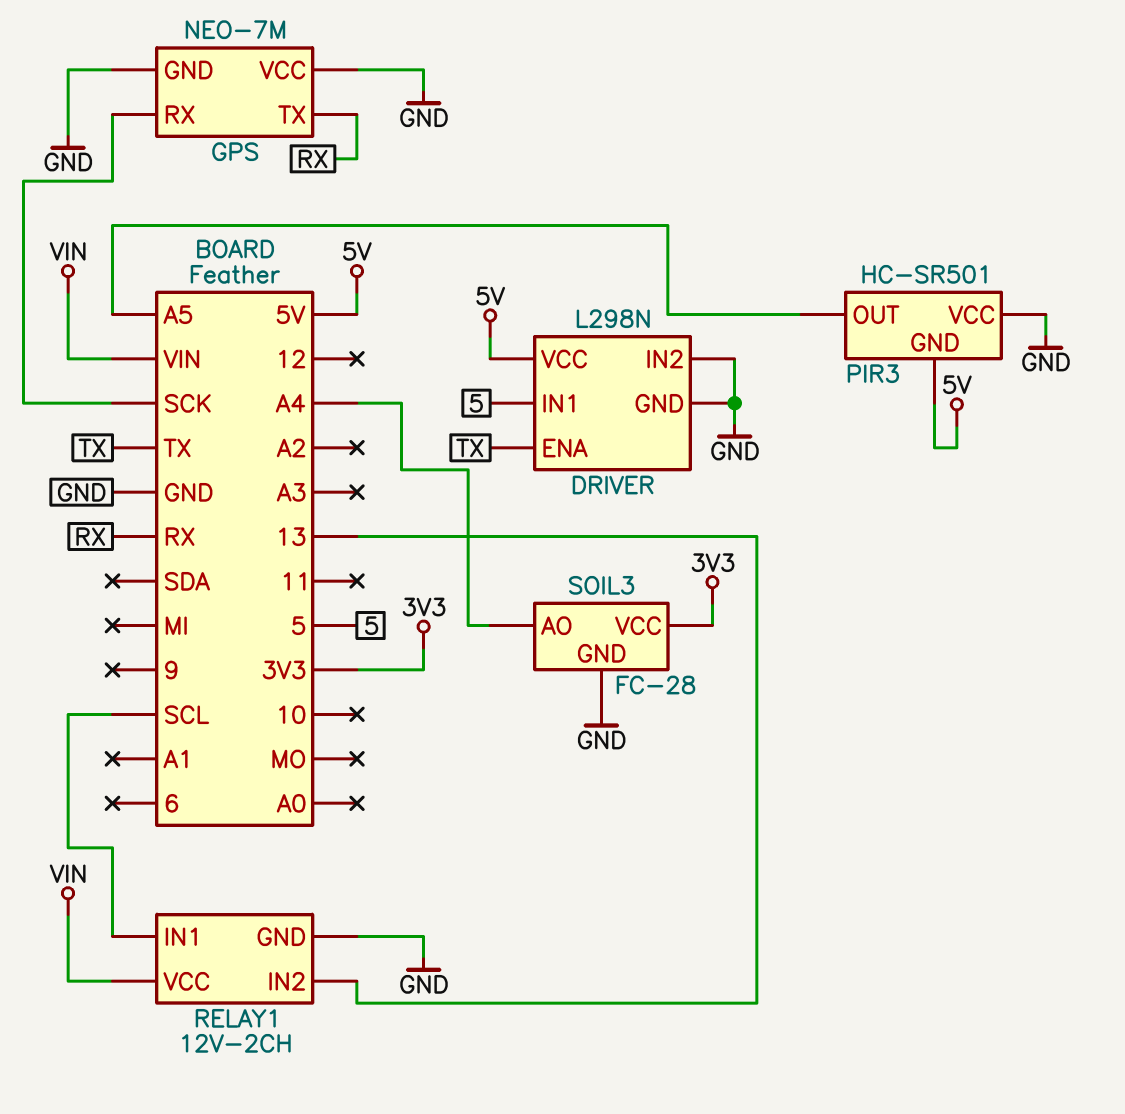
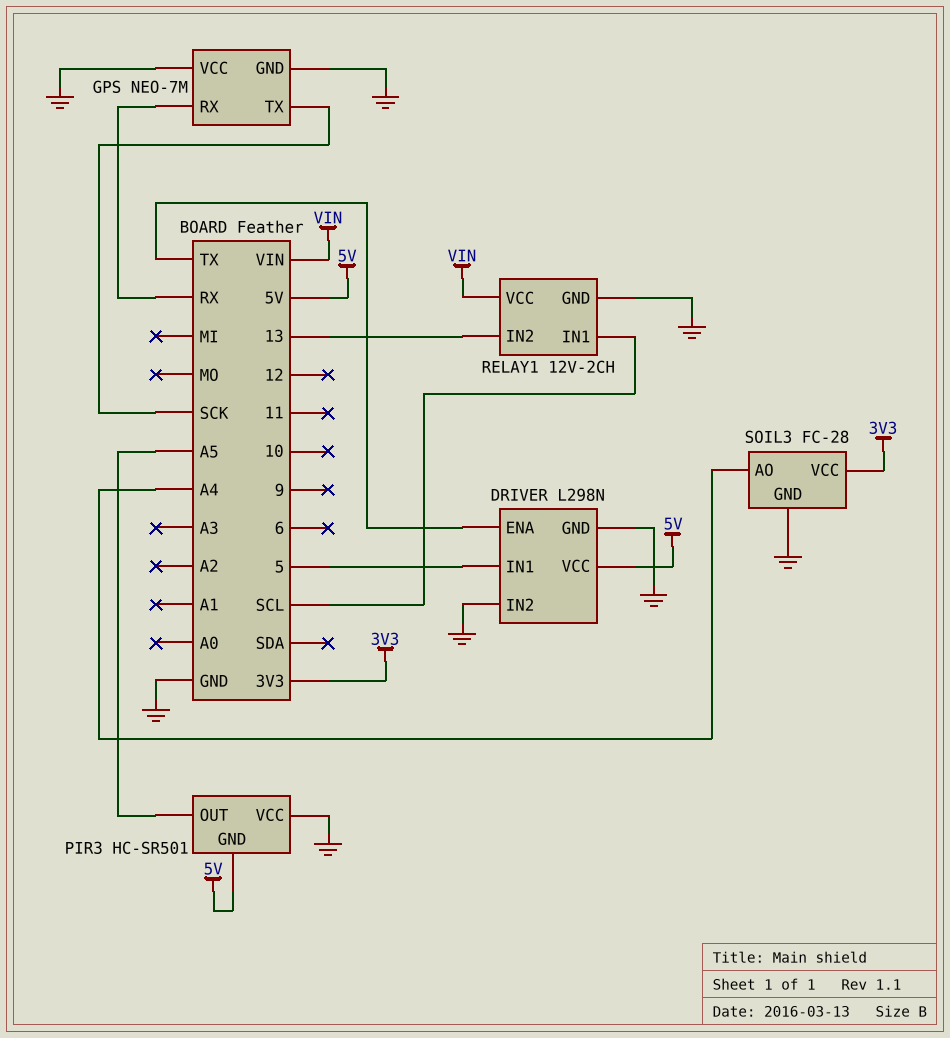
GPS pin RX: SCK -> RX
GPS pin TX: RX -> SCK

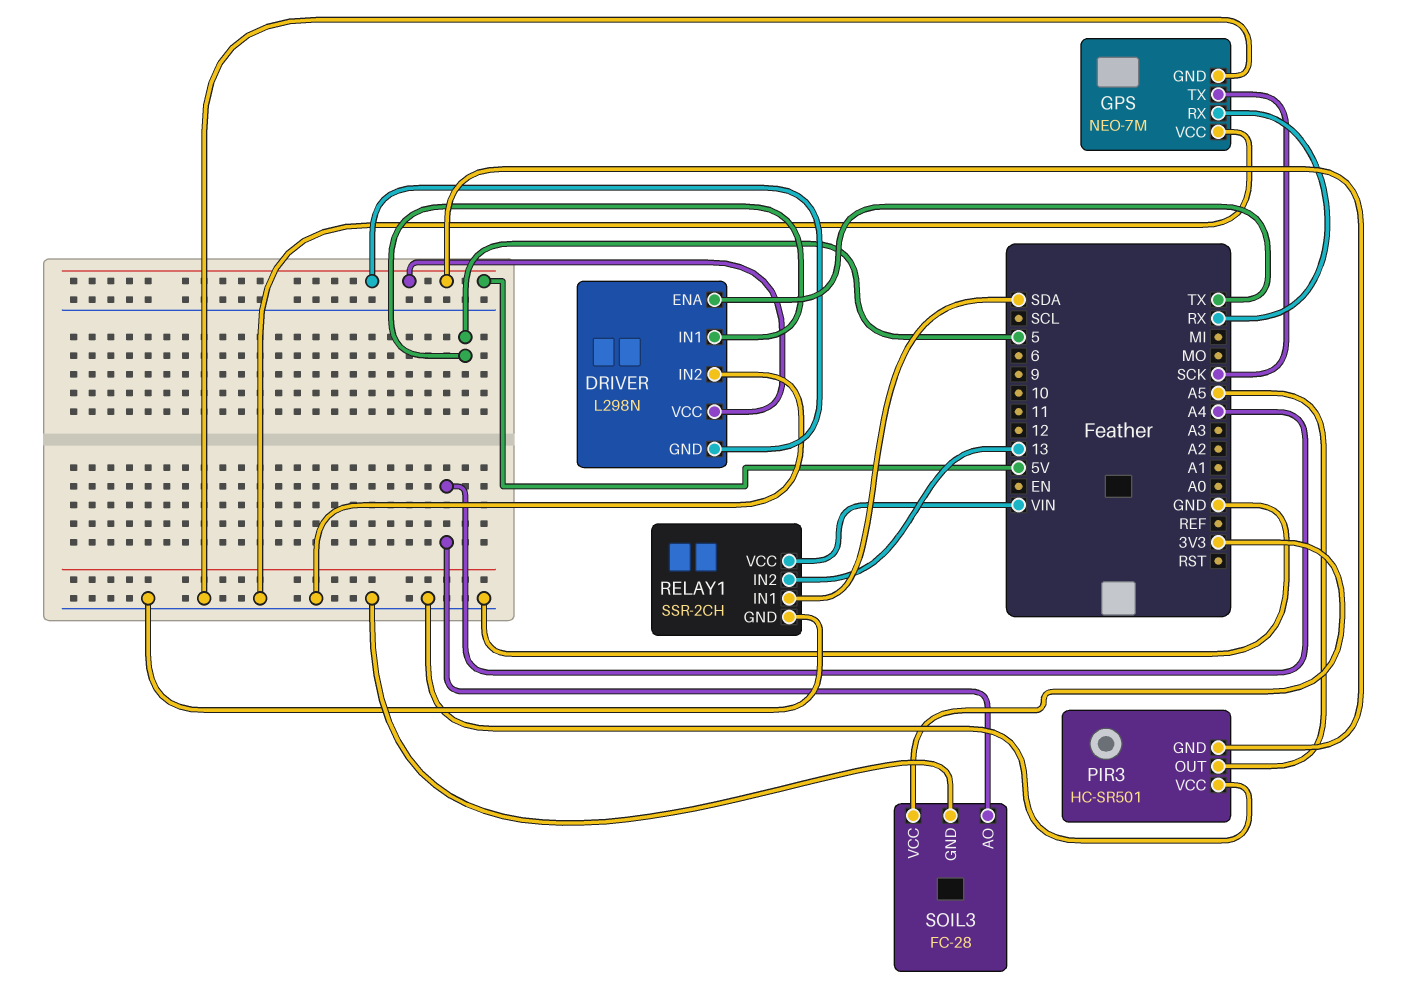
DRIVER pin GND: GND -> 5V
RELAY1: 12V-2CH -> SSR-2CH
RELAY1 pin IN1: SCL -> SDA

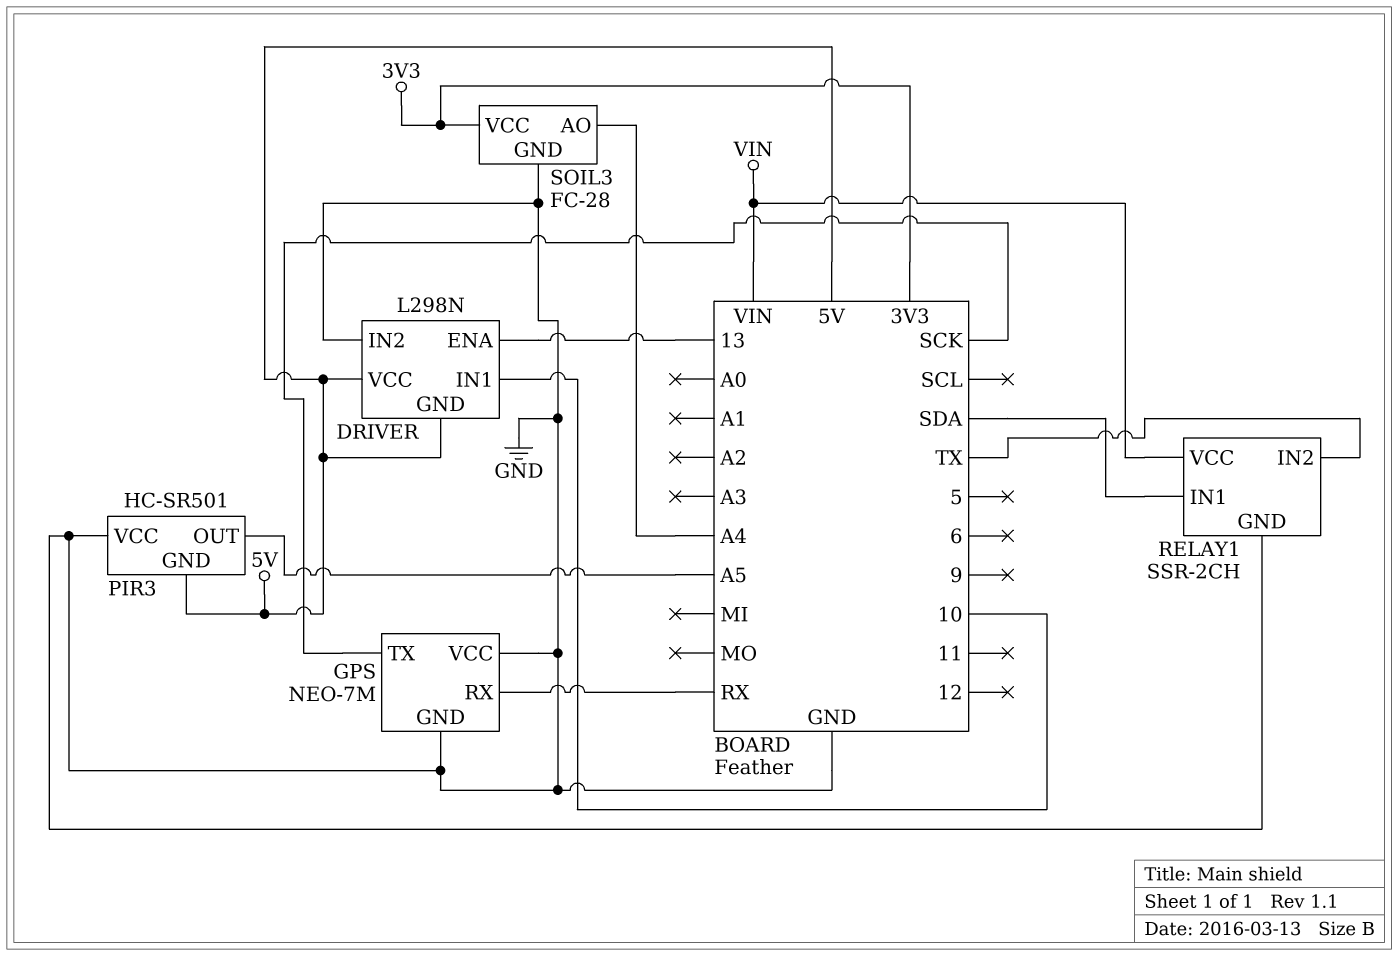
DRIVER pin ENA: TX -> 13
DRIVER pin IN1: 5 -> 10
RELAY1 pin IN2: 13 -> TX

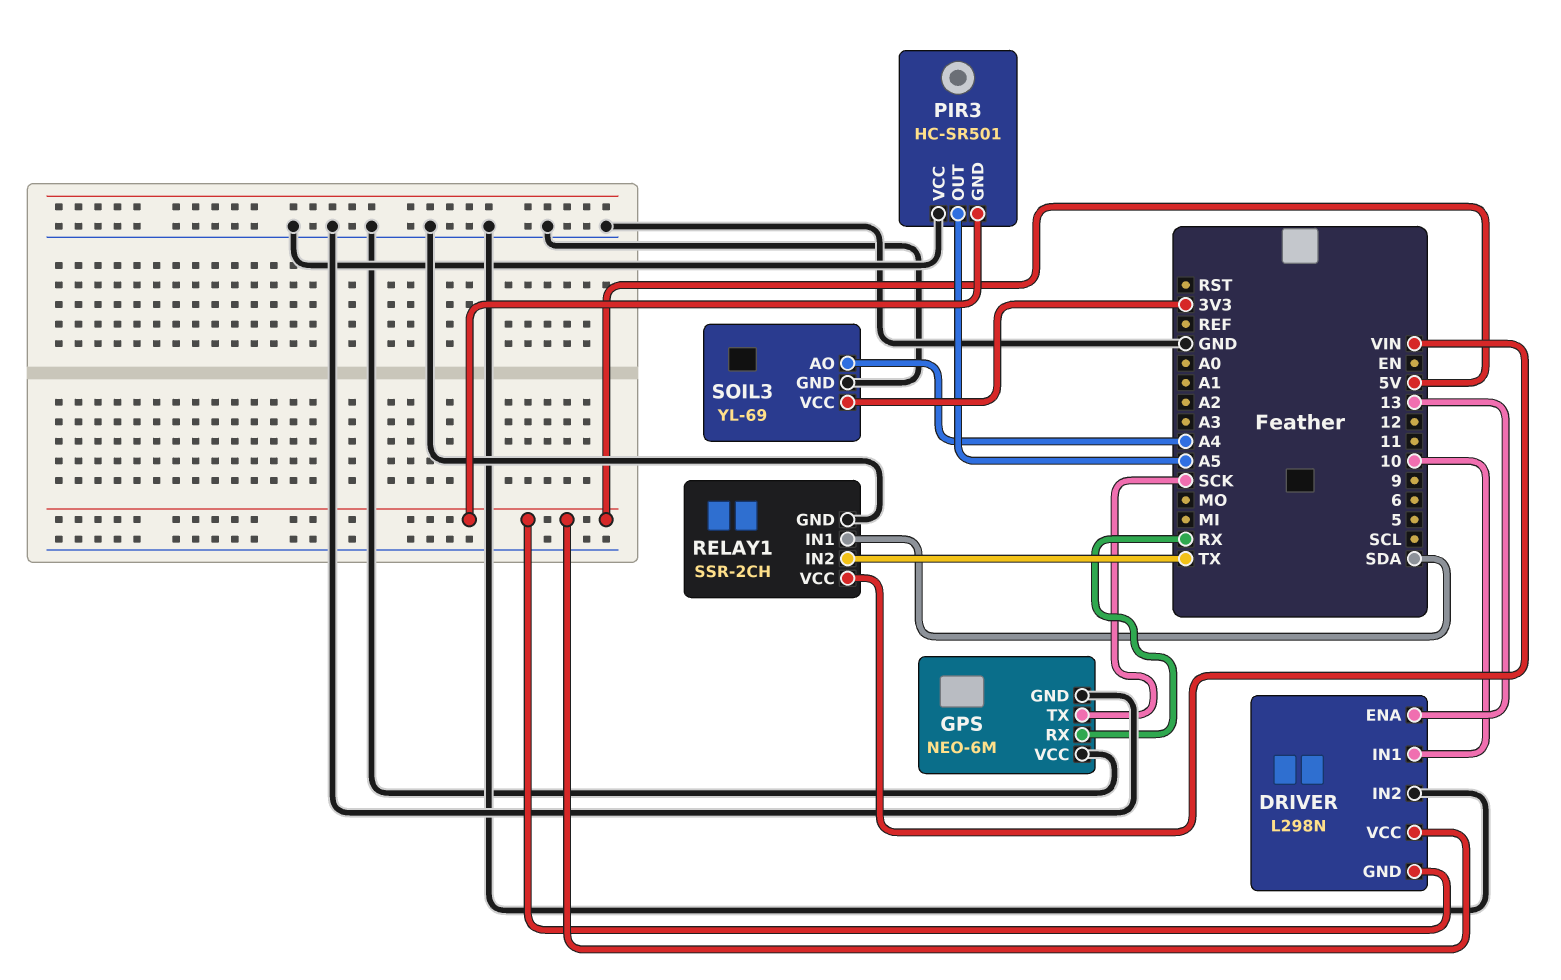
GPS: NEO-7M -> NEO-6M
SOIL3: FC-28 -> YL-69

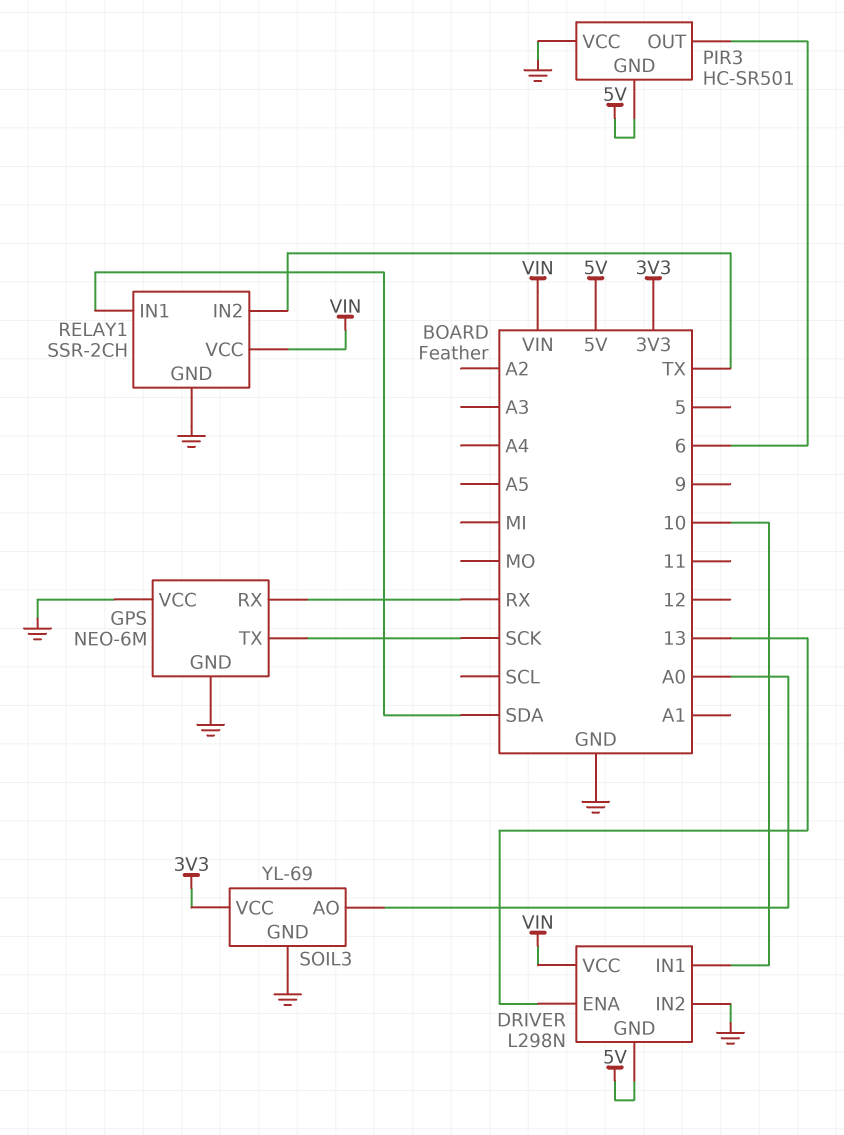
DRIVER pin VCC: 5V -> VIN
PIR3 pin OUT: A5 -> 6
SOIL3 pin AO: A4 -> A0

